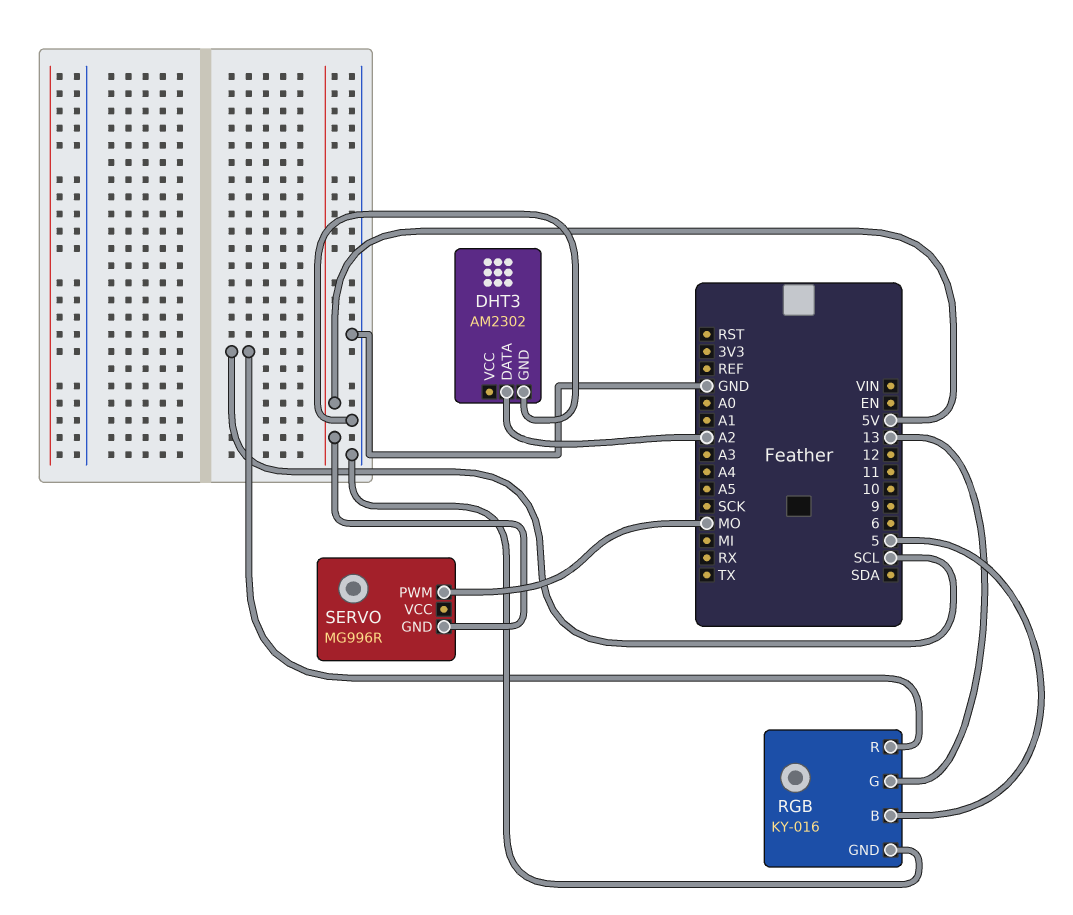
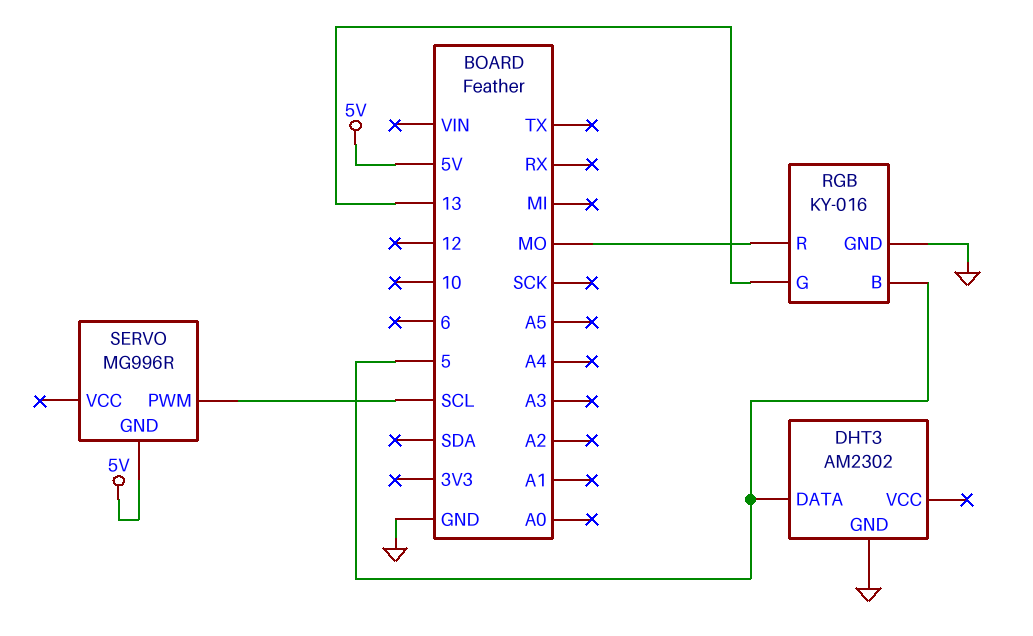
DHT3 pin DATA: A2 -> 5
RGB pin R: SCL -> MO
SERVO pin PWM: MO -> SCL

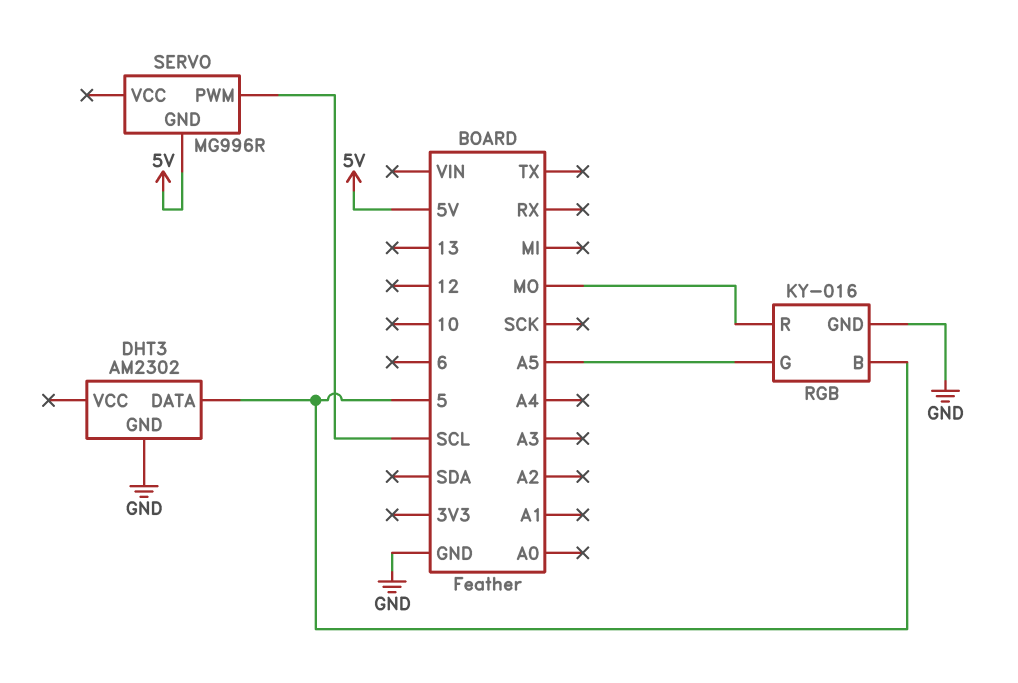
RGB pin G: 13 -> A5

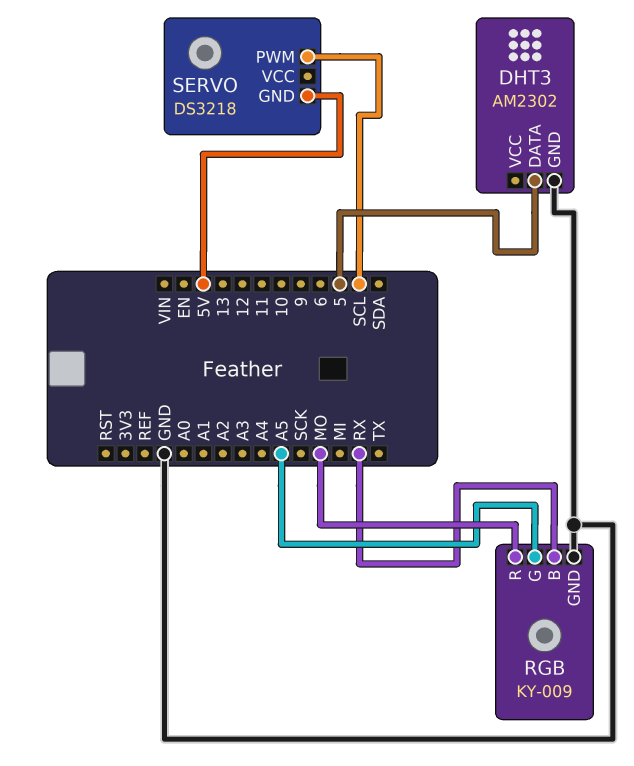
RGB: KY-016 -> KY-009
RGB pin B: 5 -> RX
SERVO: MG996R -> DS3218

